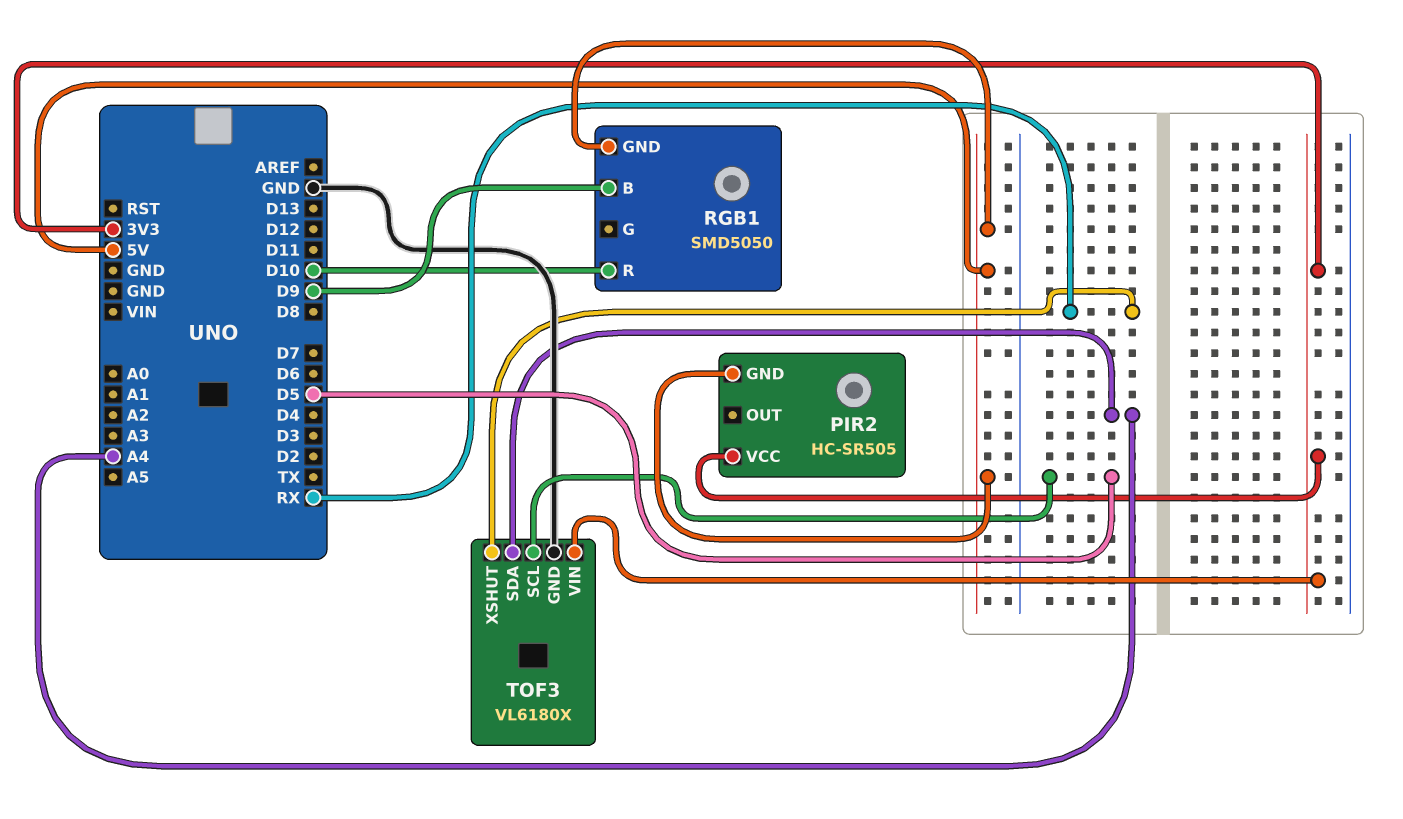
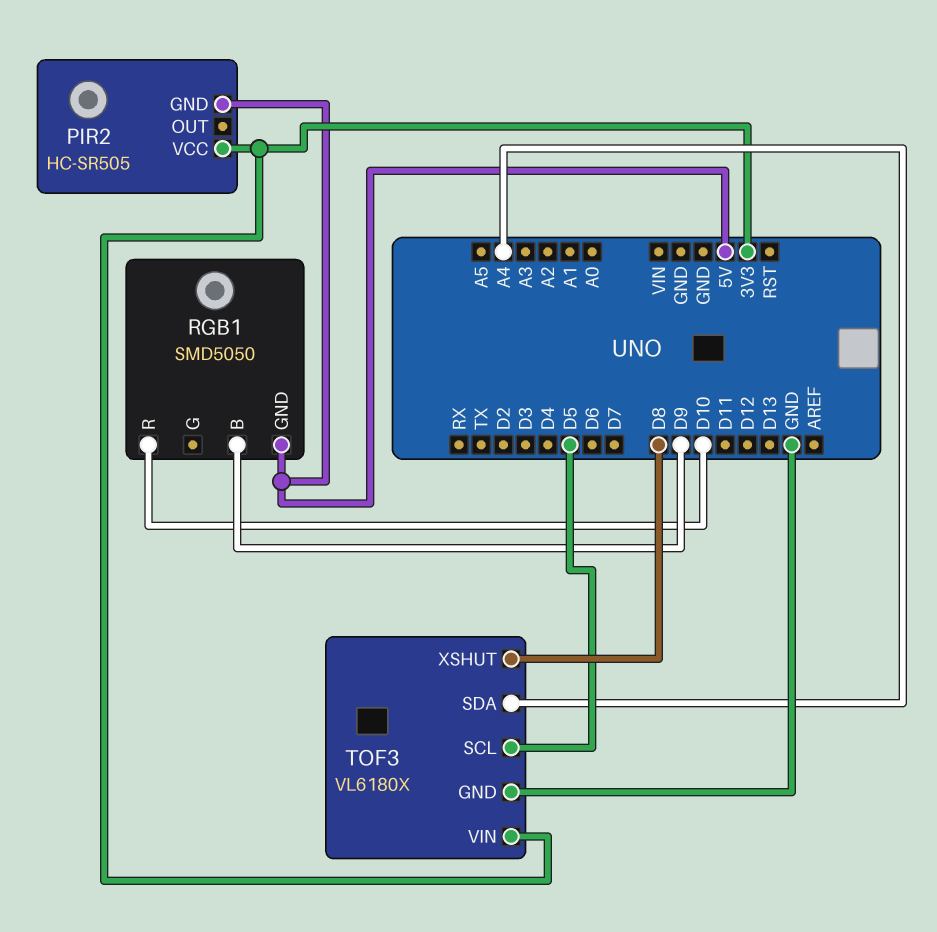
TOF3 pin XSHUT: RX -> D8

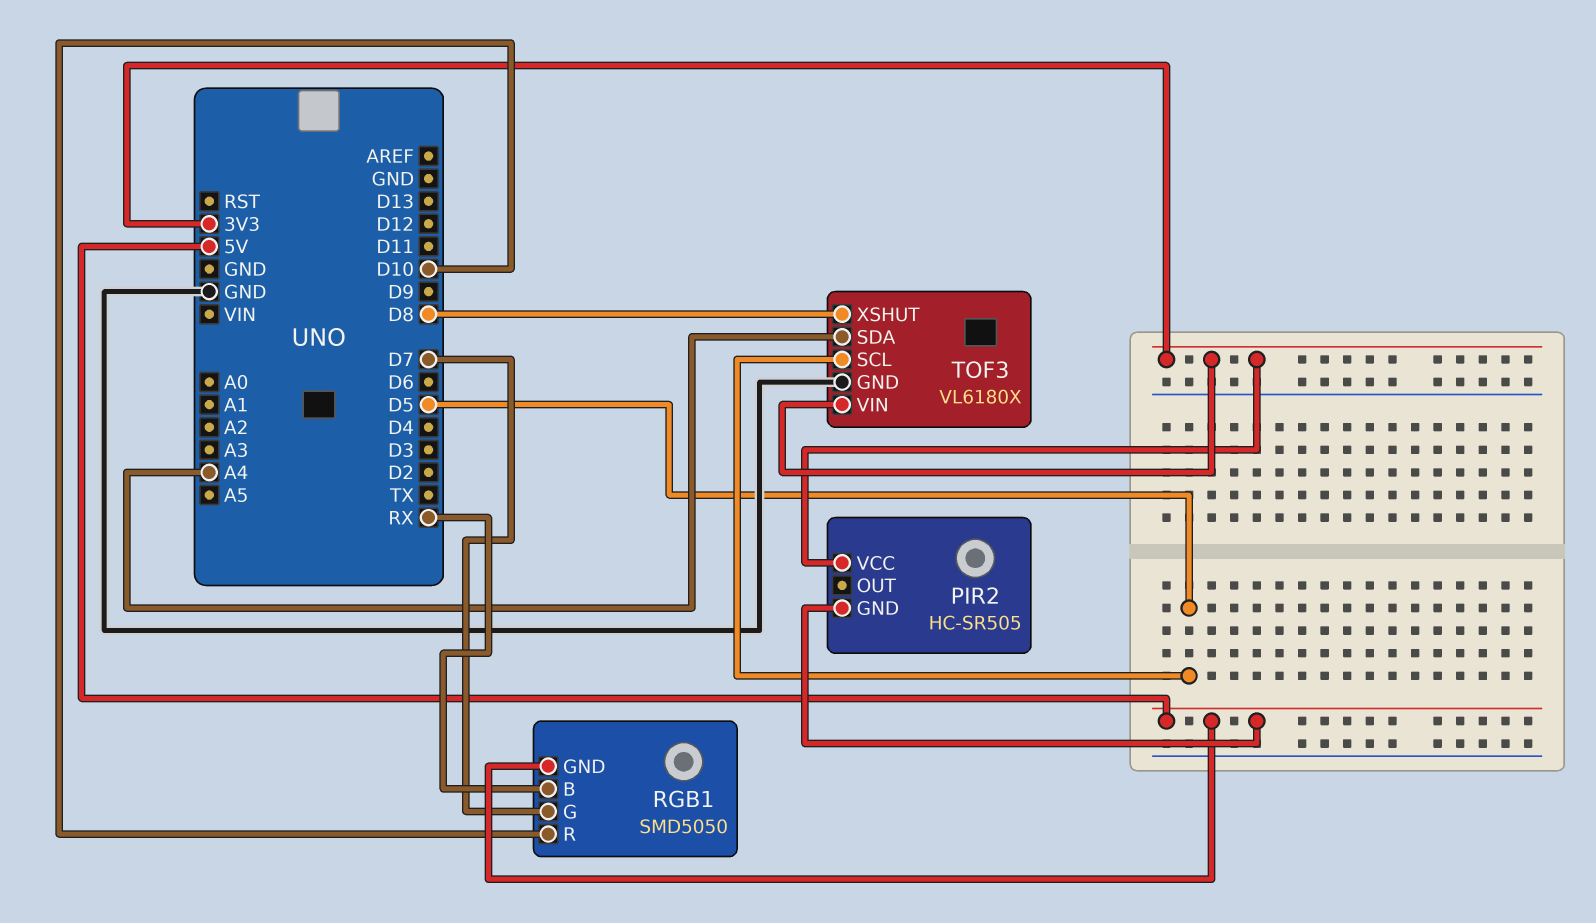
RGB1 pin B: D9 -> RX
RGB1 pin G: none -> D7

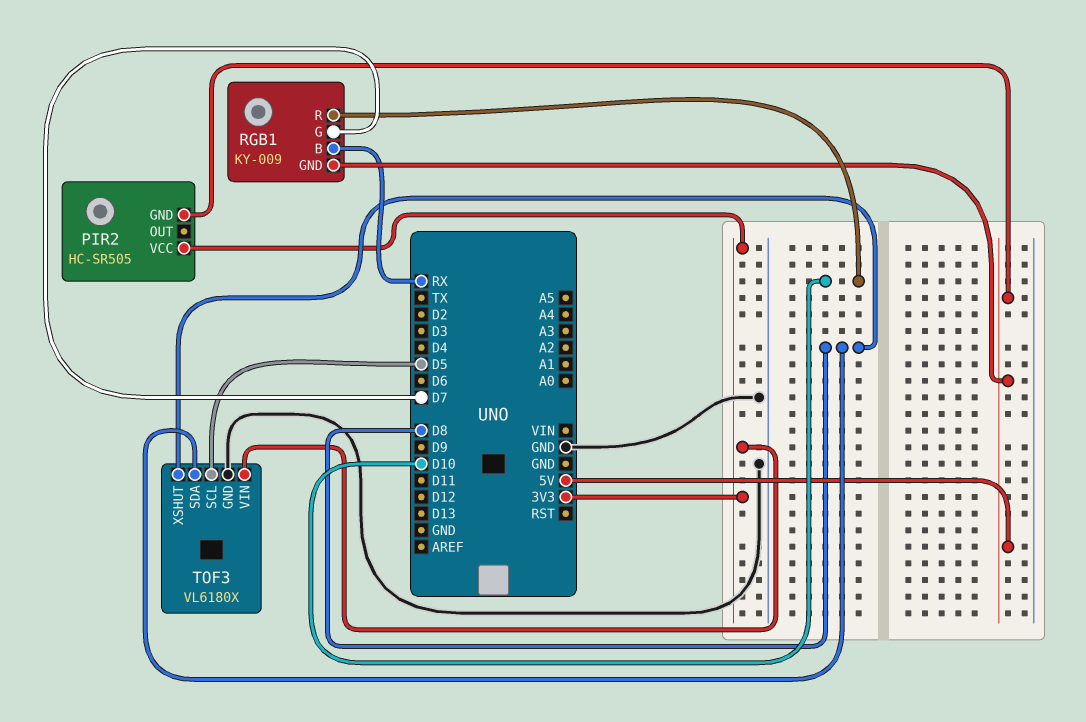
RGB1: SMD5050 -> KY-009
TOF3 pin SDA: A4 -> D8

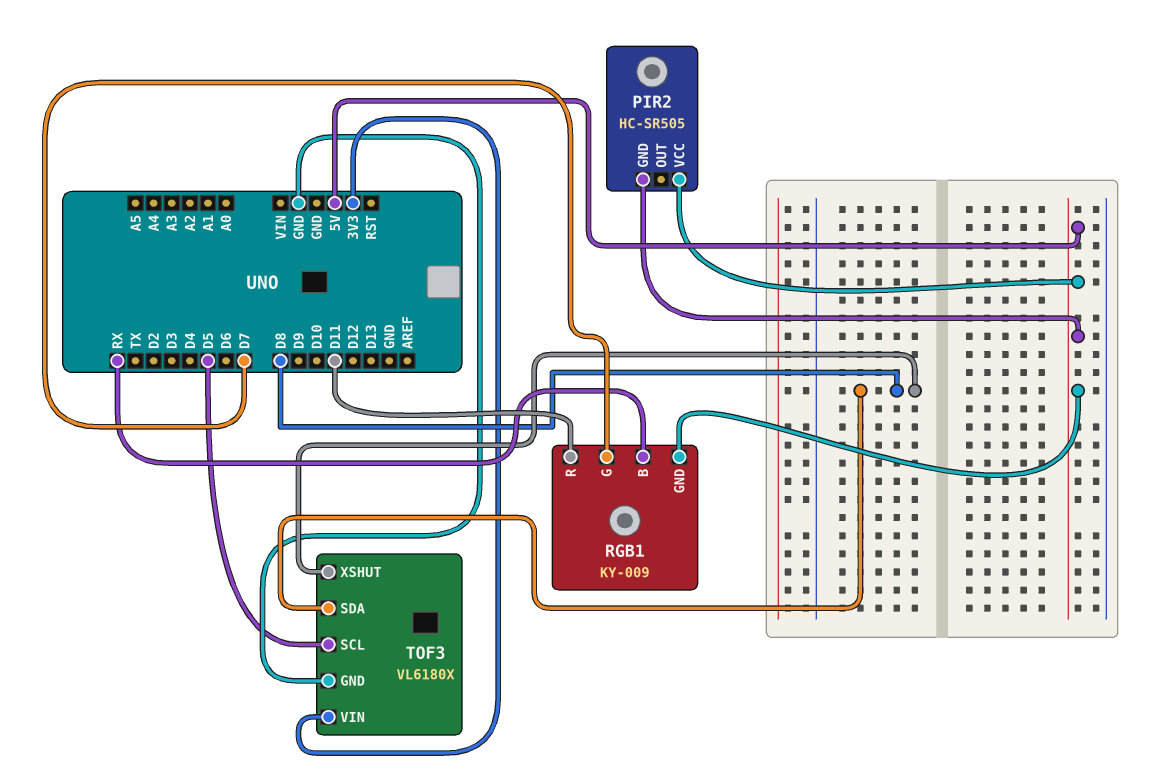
PIR2 pin VCC: 3V3 -> 5V
RGB1 pin R: D10 -> D11

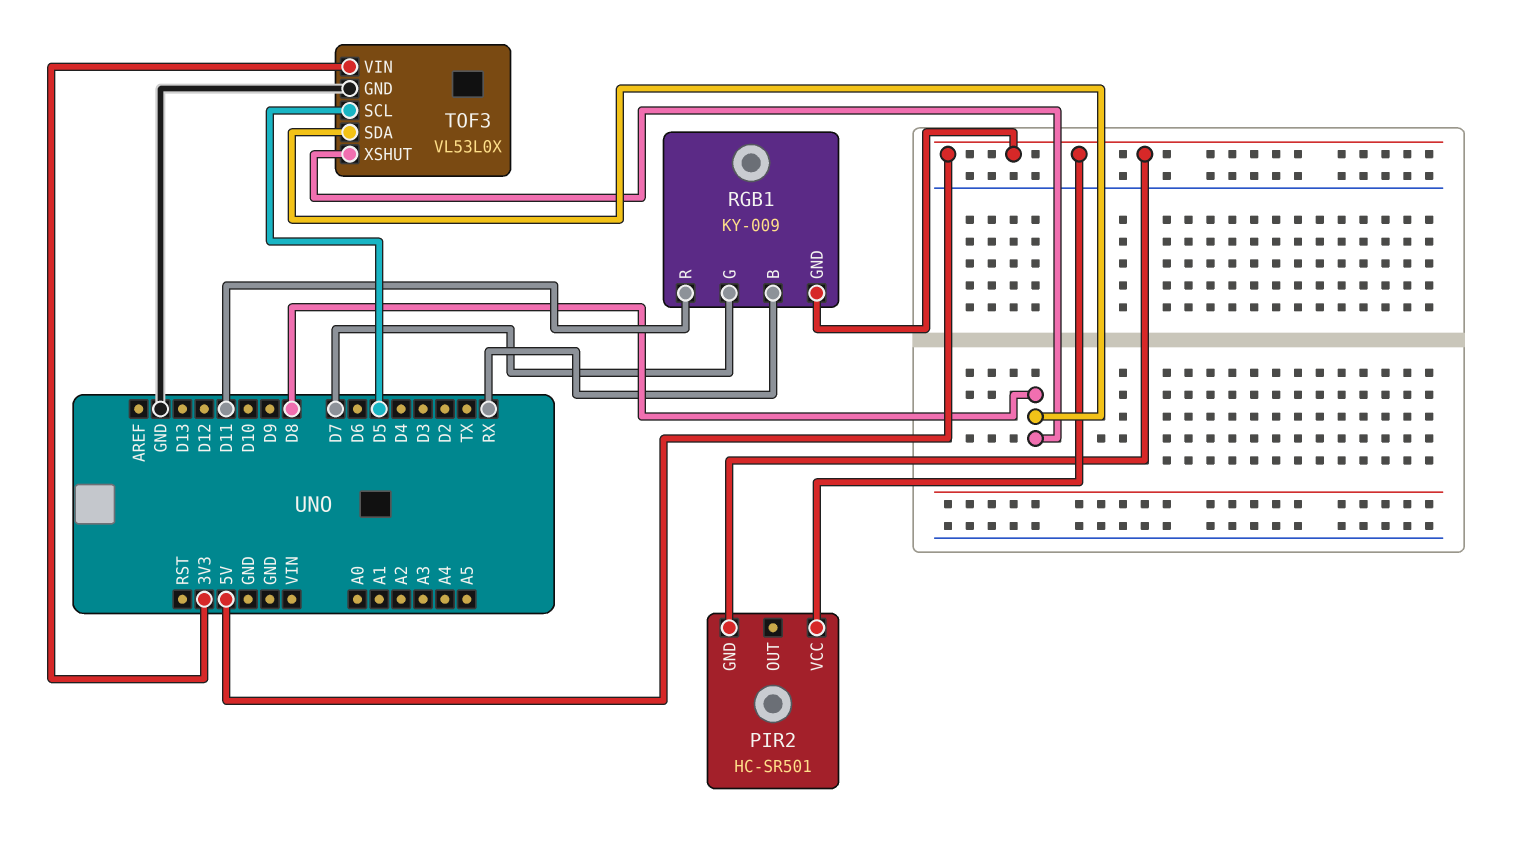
PIR2: HC-SR505 -> HC-SR501
TOF3: VL6180X -> VL53L0X

